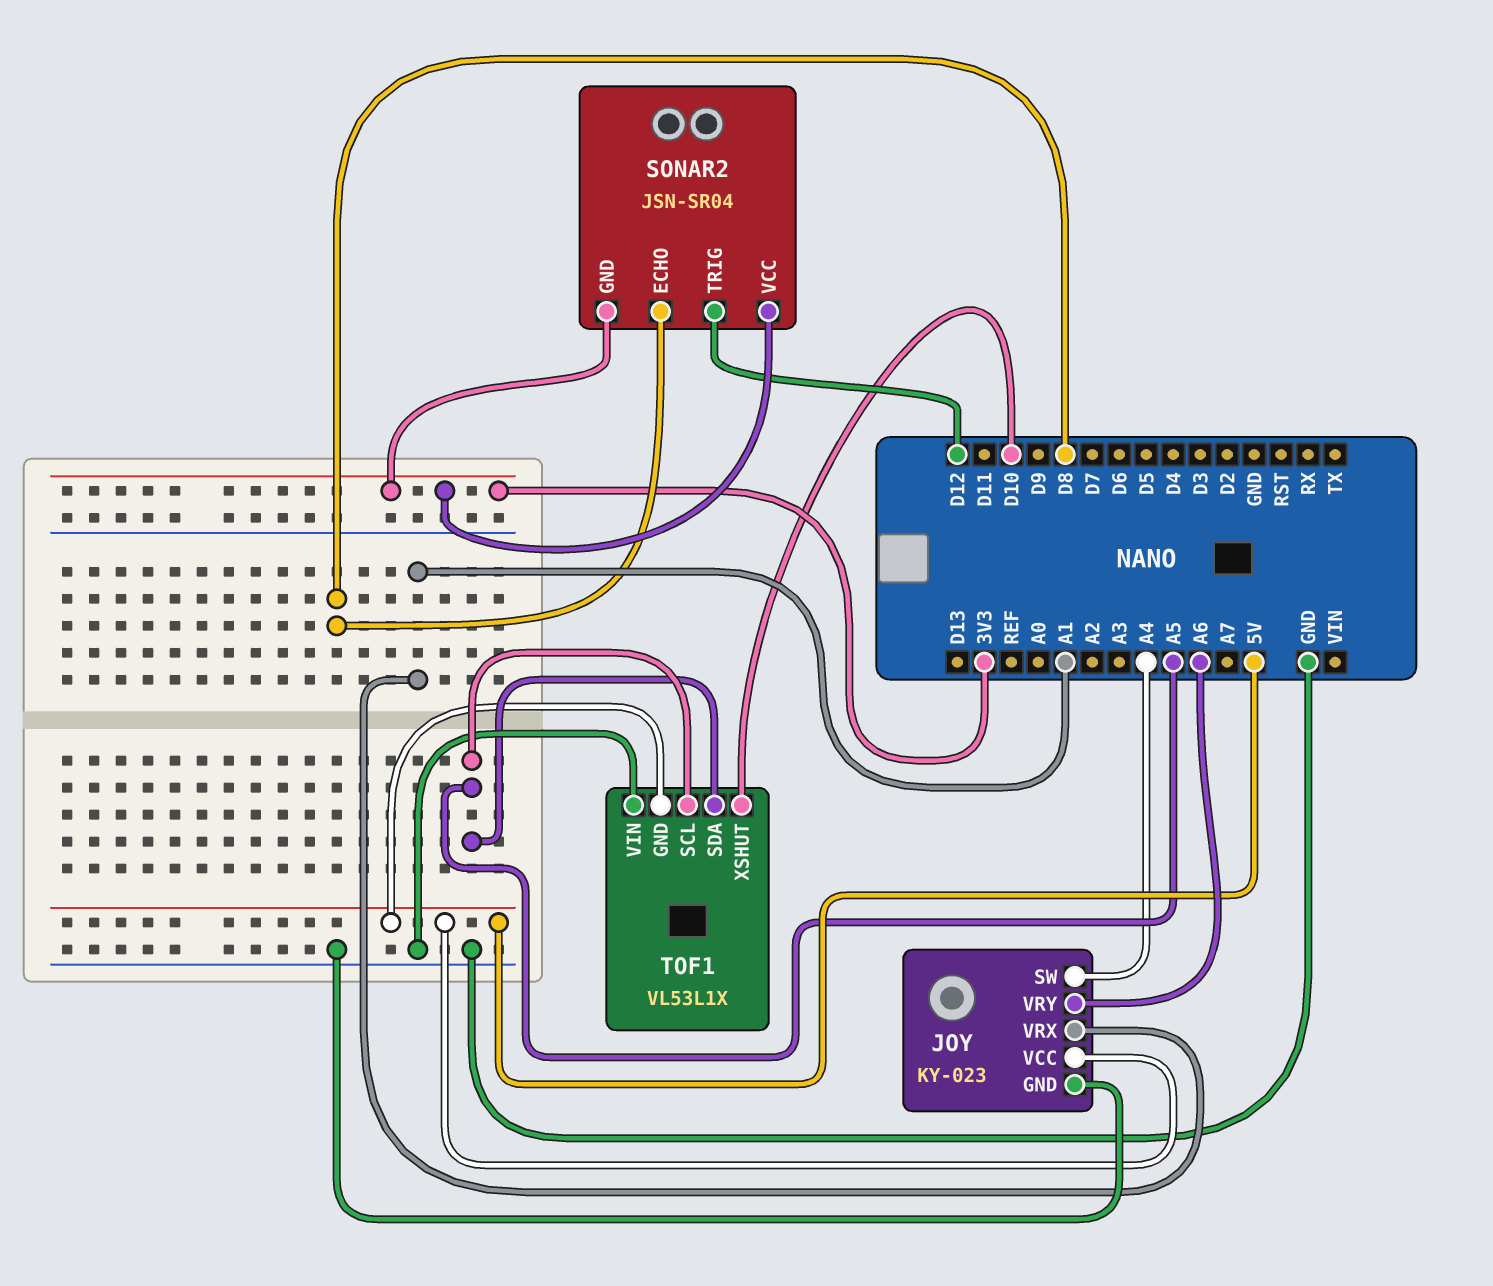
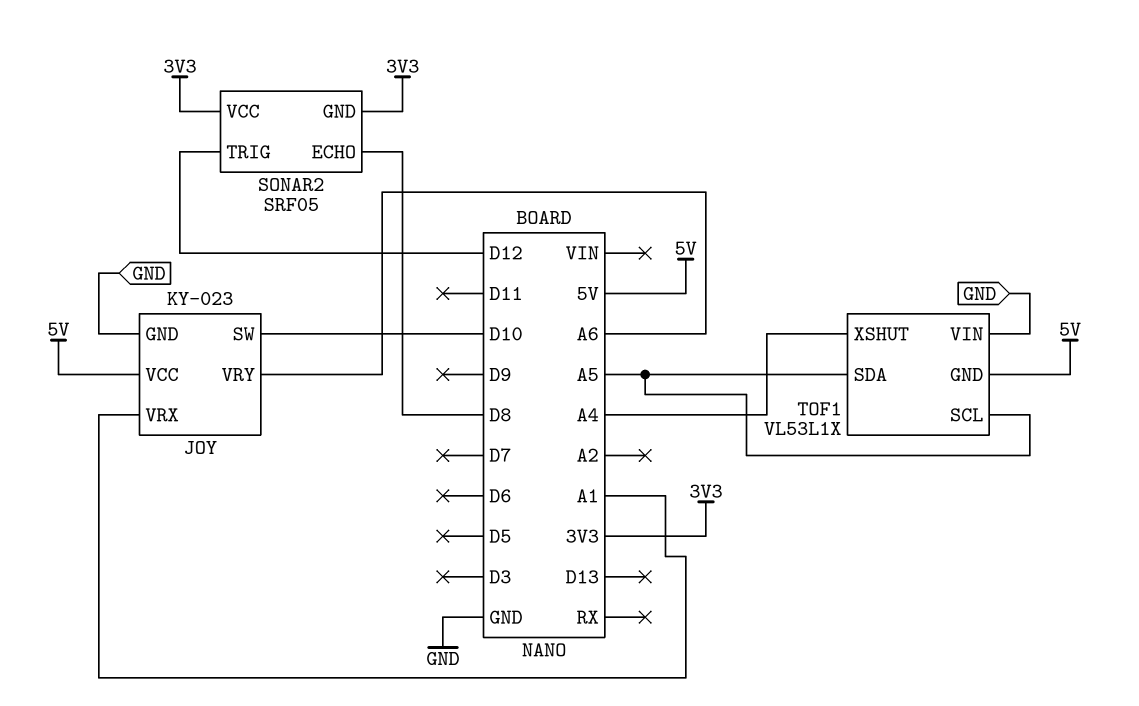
JOY pin SW: A4 -> D10
SONAR2: JSN-SR04 -> SRF05
TOF1 pin XSHUT: D10 -> A4

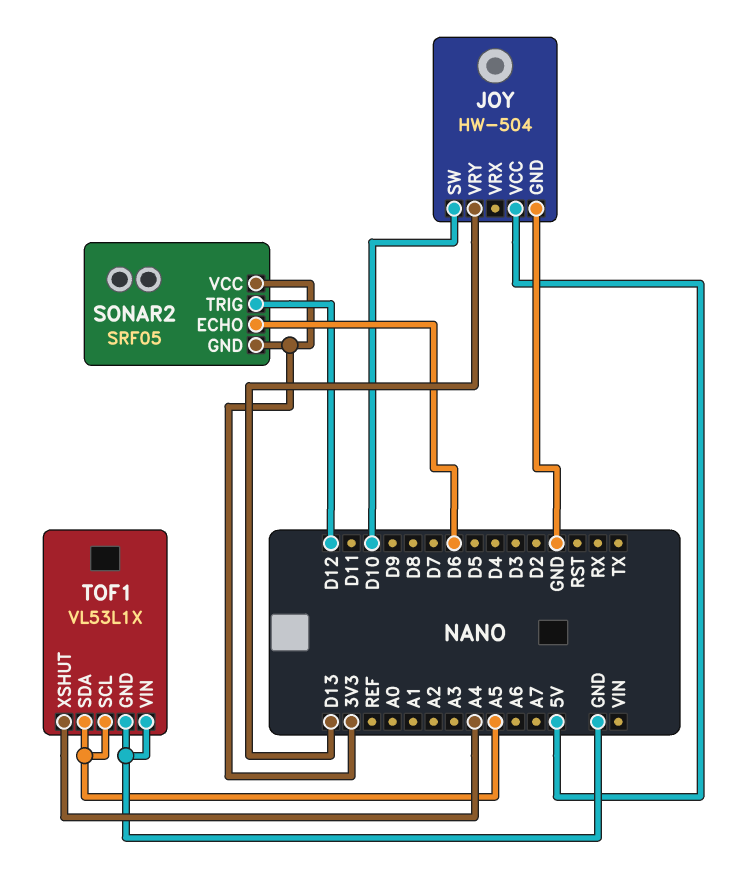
JOY: KY-023 -> HW-504
JOY pin VRX: A1 -> none
JOY pin VRY: A6 -> D13
SONAR2 pin ECHO: D8 -> D6
TOF1 pin GND: 5V -> GND

